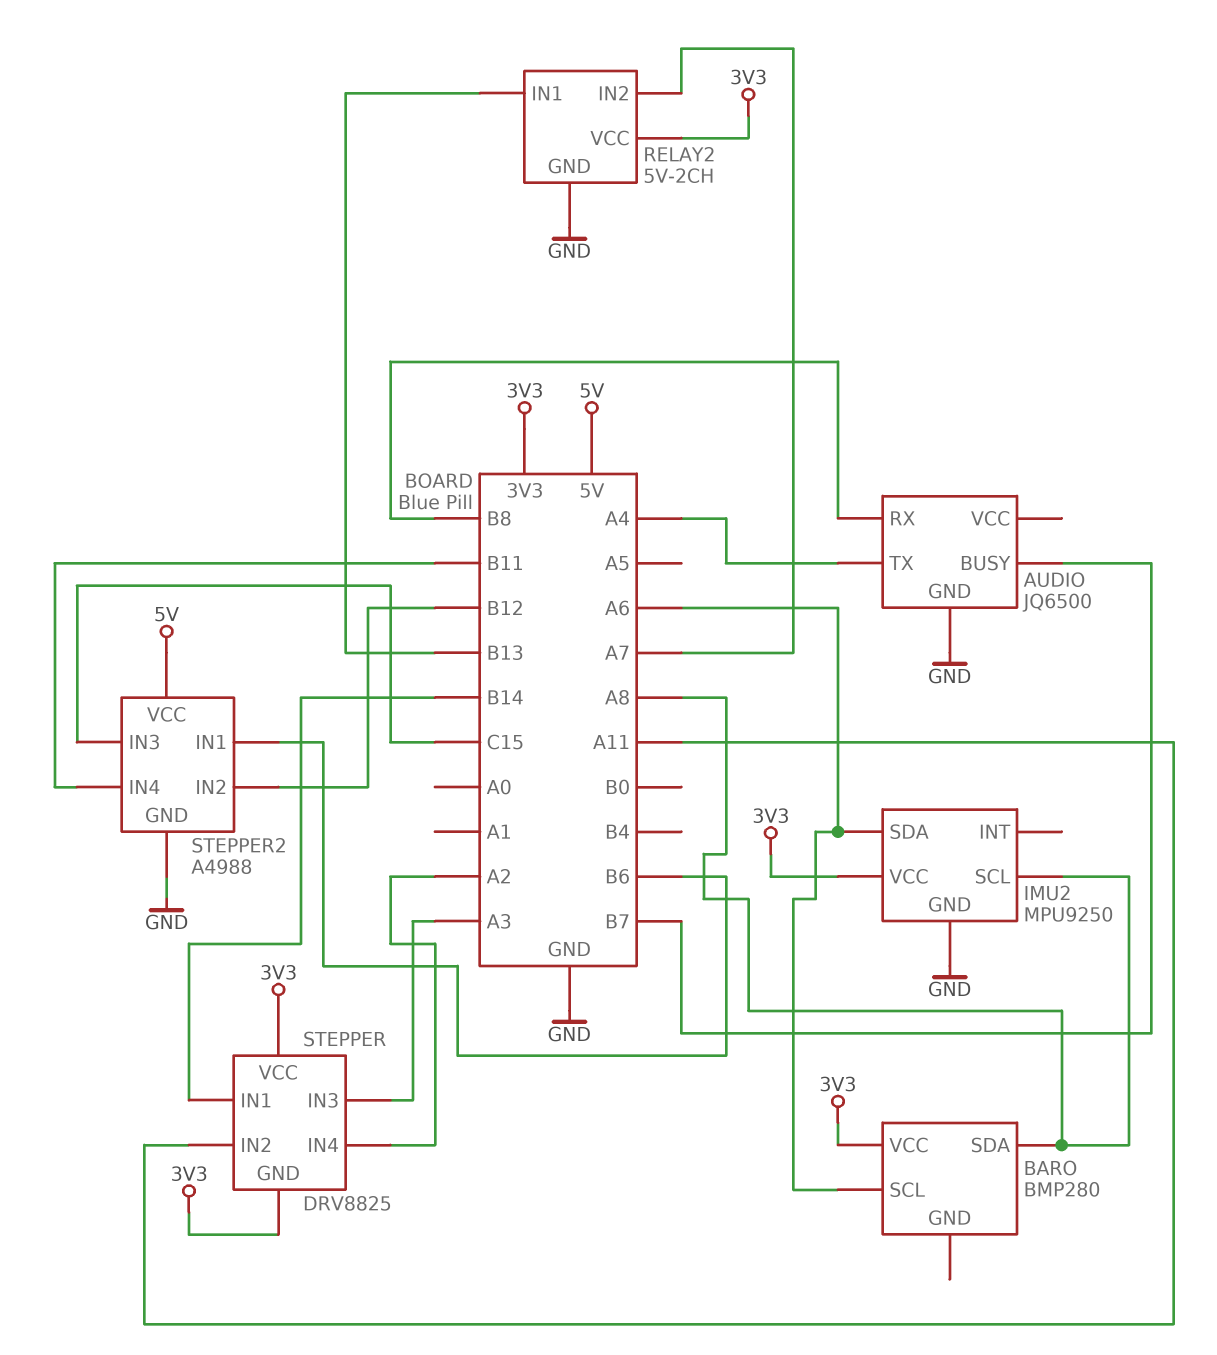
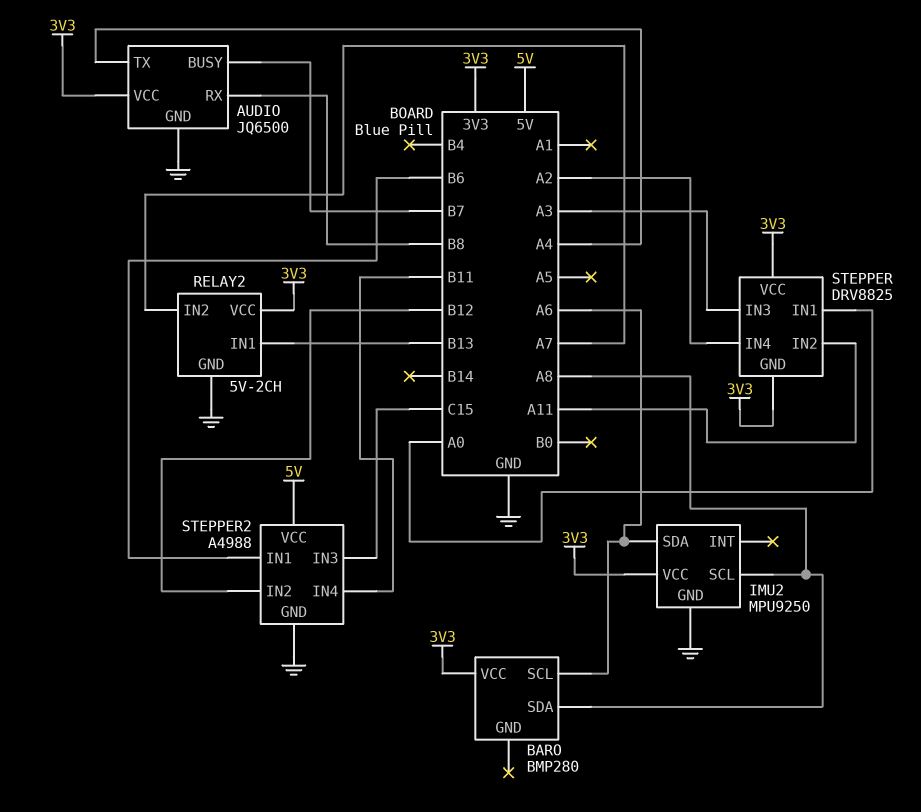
AUDIO pin VCC: none -> 3V3
STEPPER pin IN1: B14 -> A0

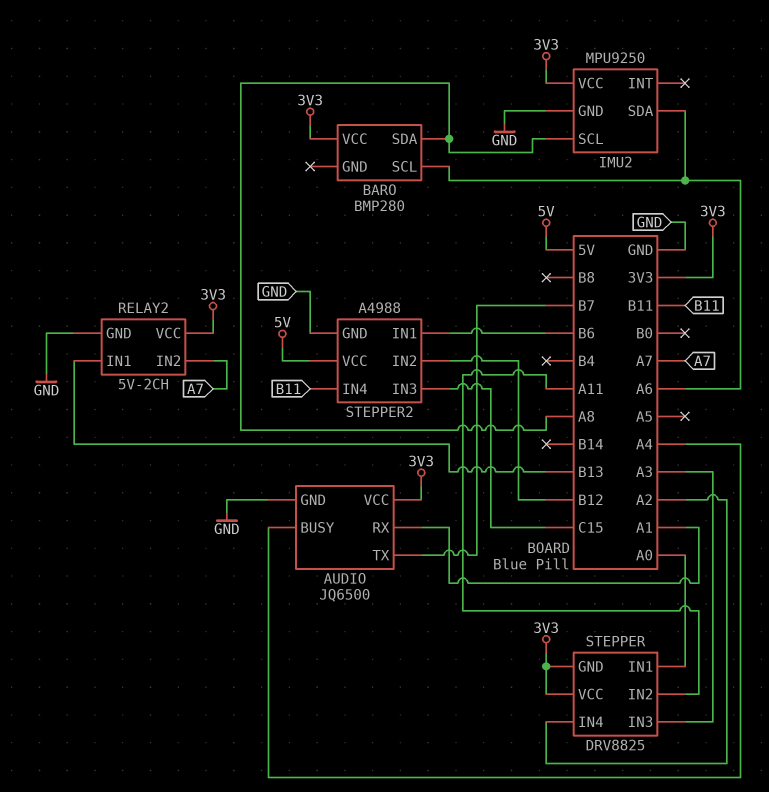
AUDIO pin BUSY: B7 -> A4
AUDIO pin RX: B8 -> A1
AUDIO pin TX: A4 -> B7

